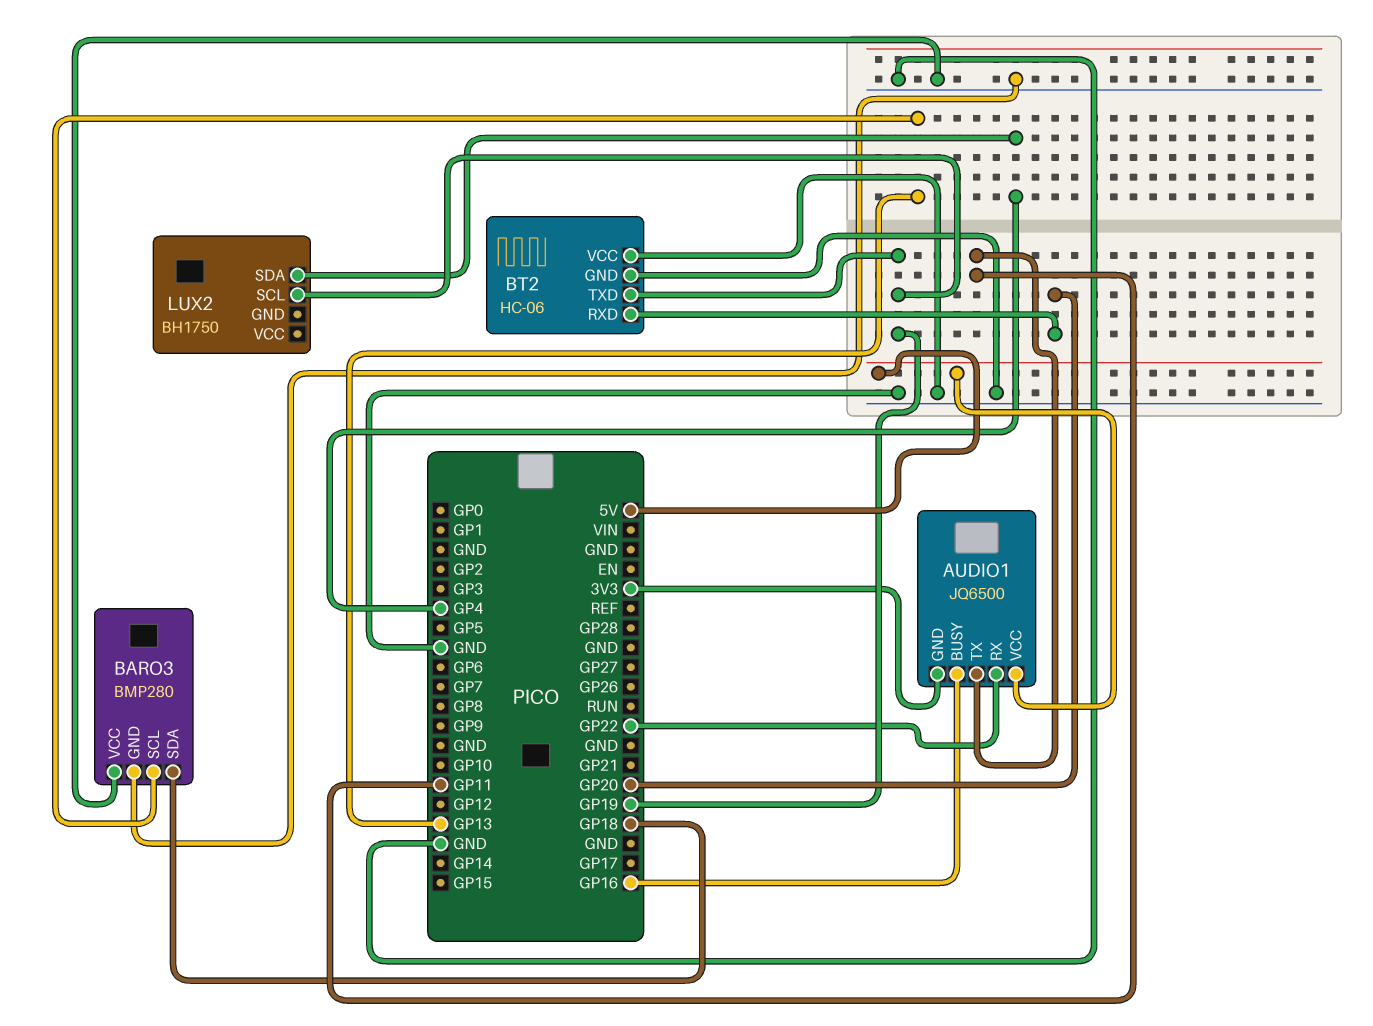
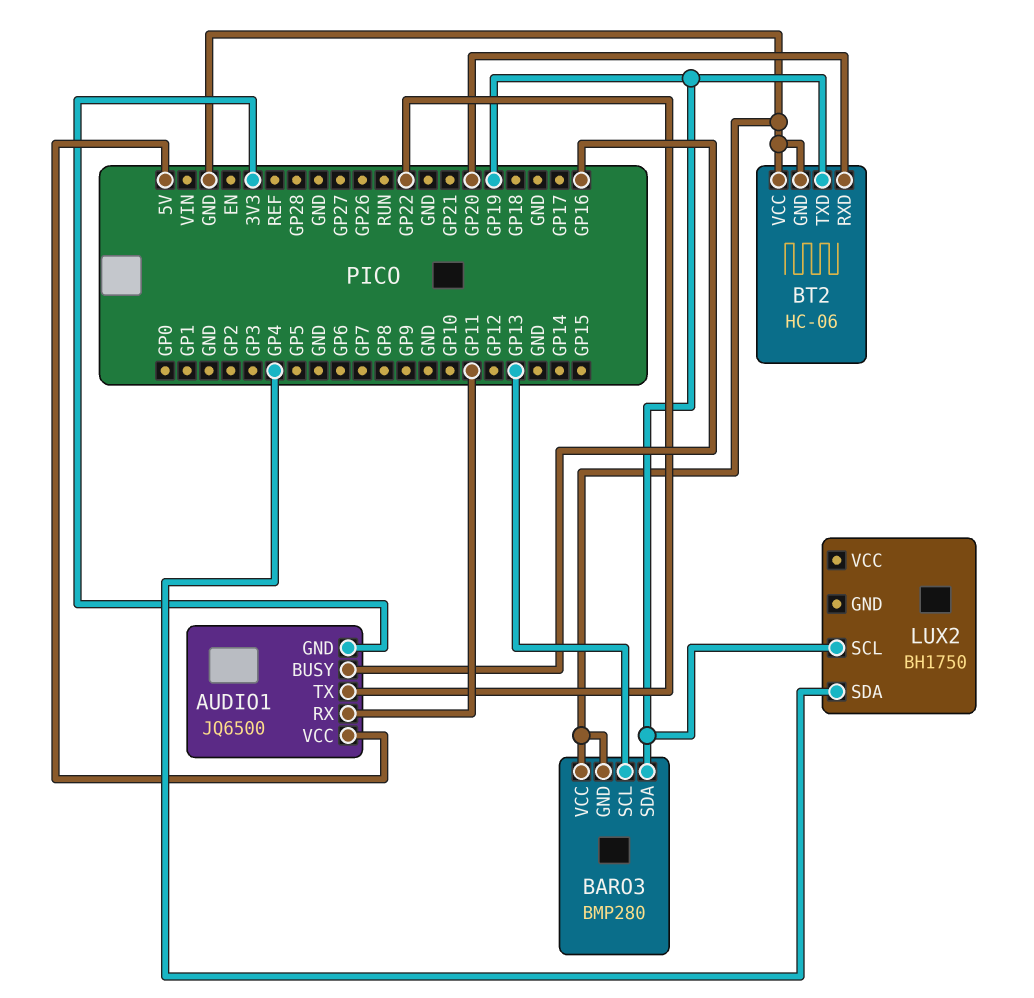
AUDIO1 pin RX: GP22 -> GP11
AUDIO1 pin TX: GP11 -> GP22
BARO3 pin SDA: GP18 -> GP19

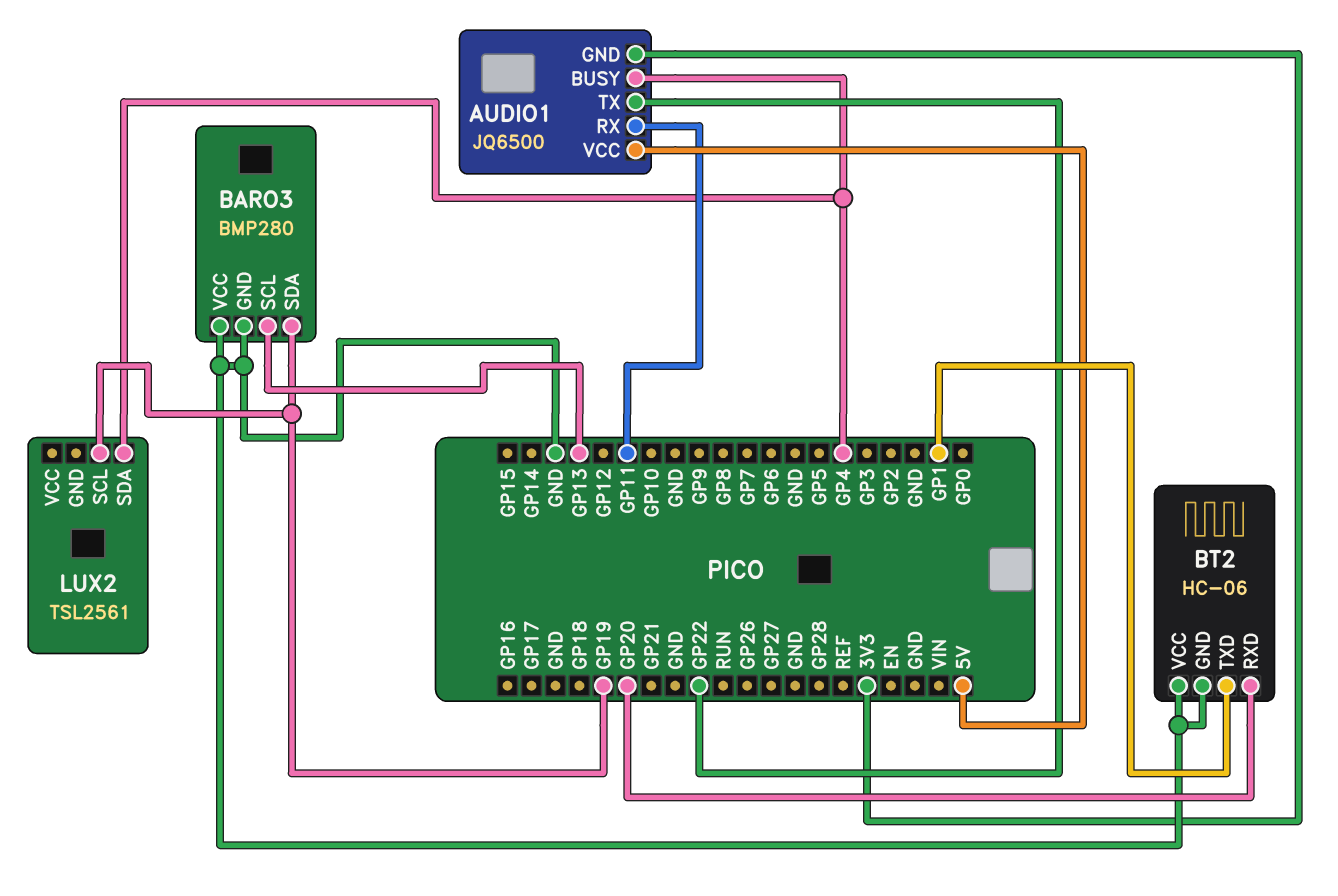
AUDIO1 pin BUSY: GP16 -> GP4
BT2 pin TXD: GP19 -> GP1
LUX2: BH1750 -> TSL2561

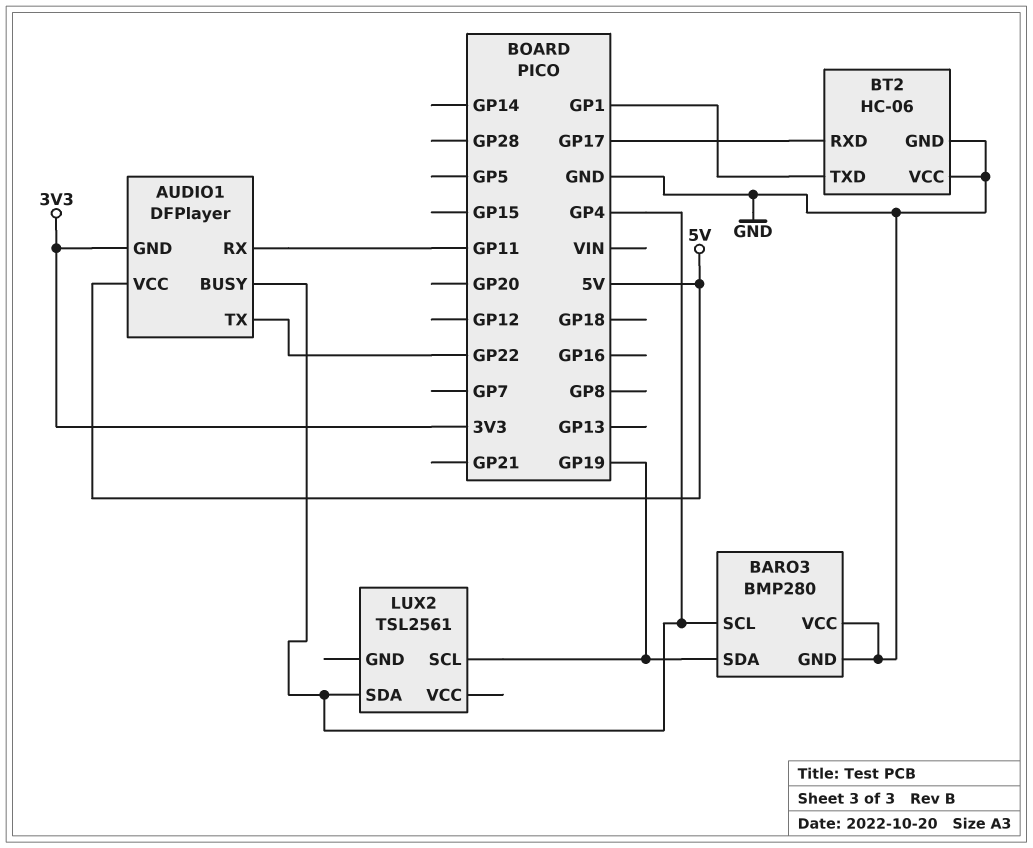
AUDIO1: JQ6500 -> DFPlayer
BARO3 pin SCL: GP13 -> GP4
BT2 pin RXD: GP20 -> GP17

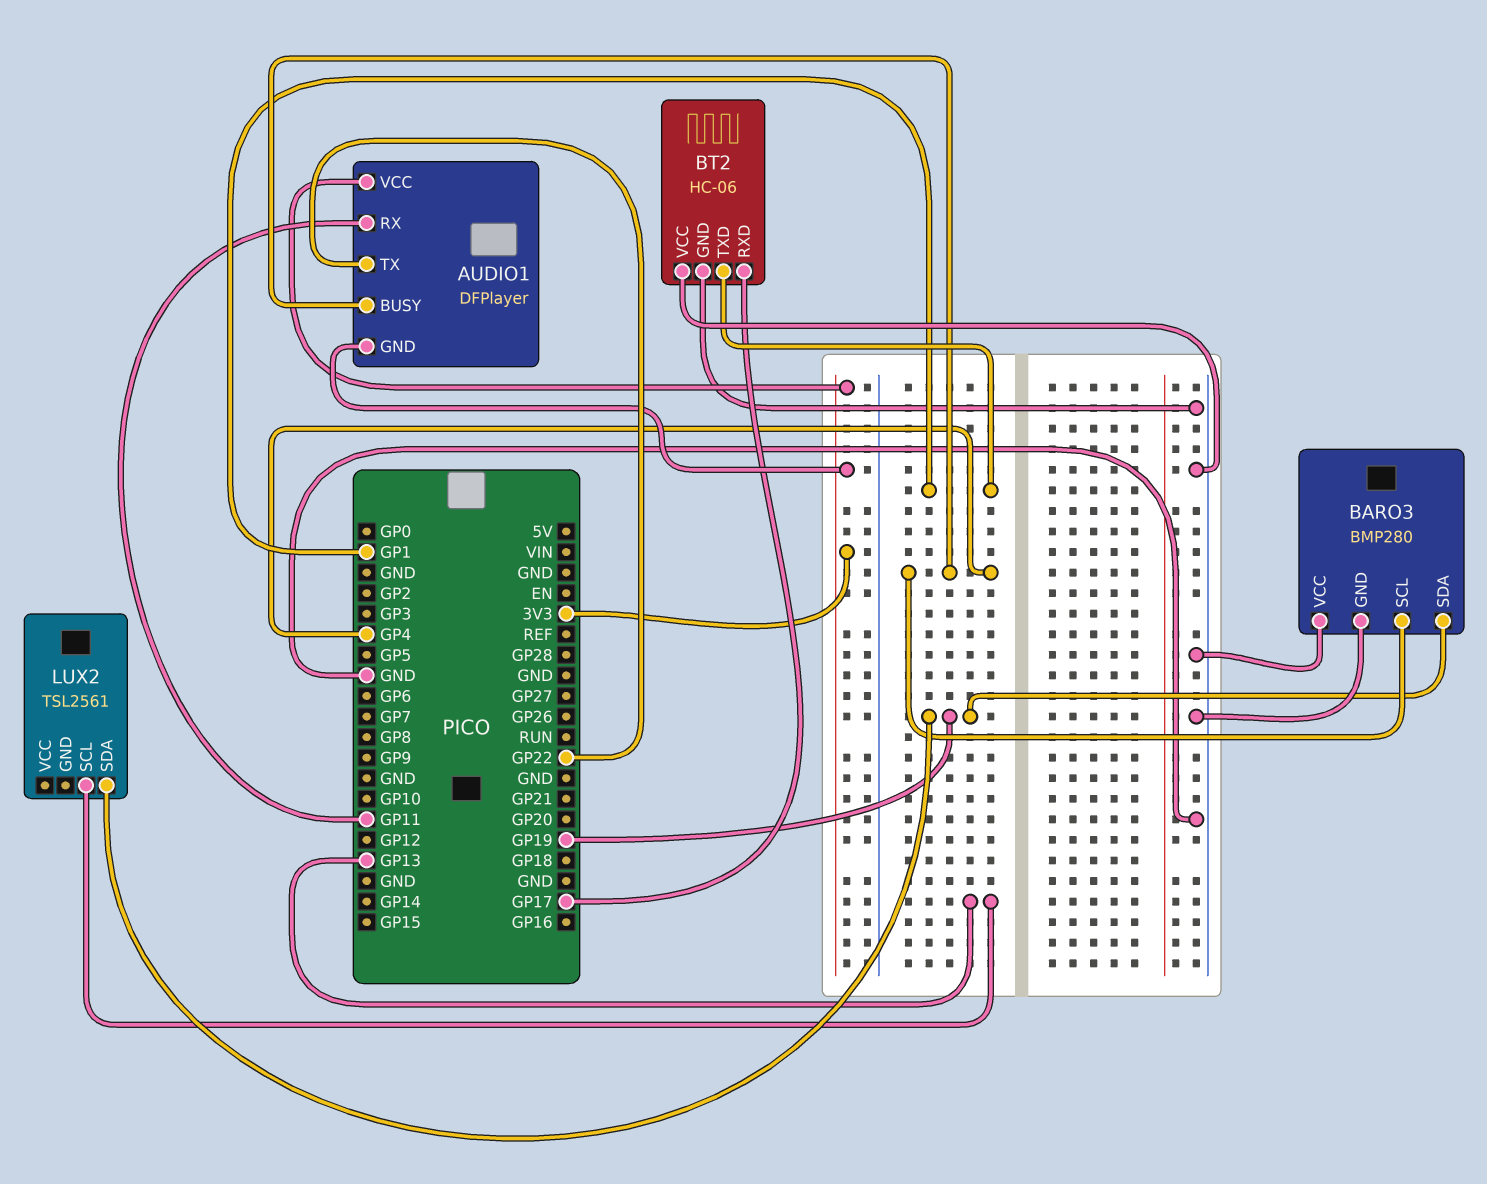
AUDIO1 pin VCC: 5V -> 3V3
LUX2 pin SCL: GP19 -> GP13
LUX2 pin SDA: GP4 -> GP19

